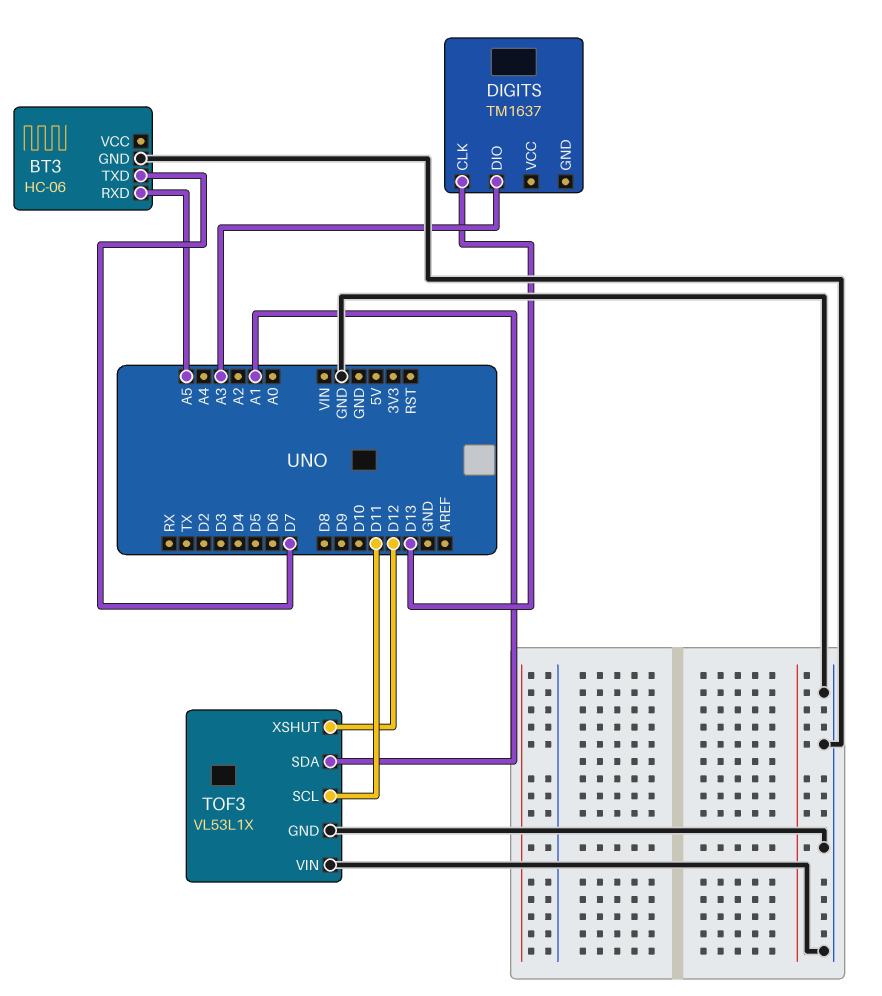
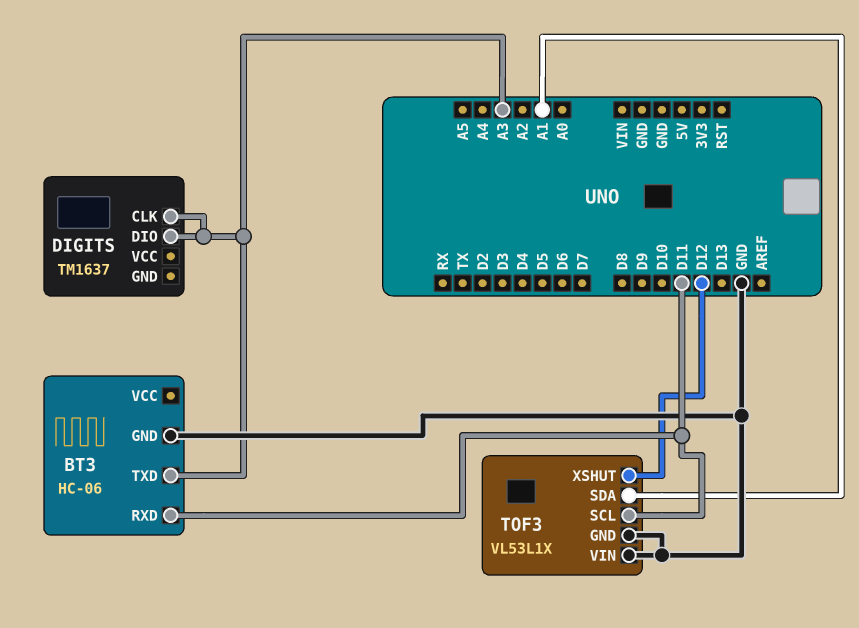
BT3 pin RXD: A5 -> D11
BT3 pin TXD: D7 -> A3
DIGITS pin CLK: D13 -> A3

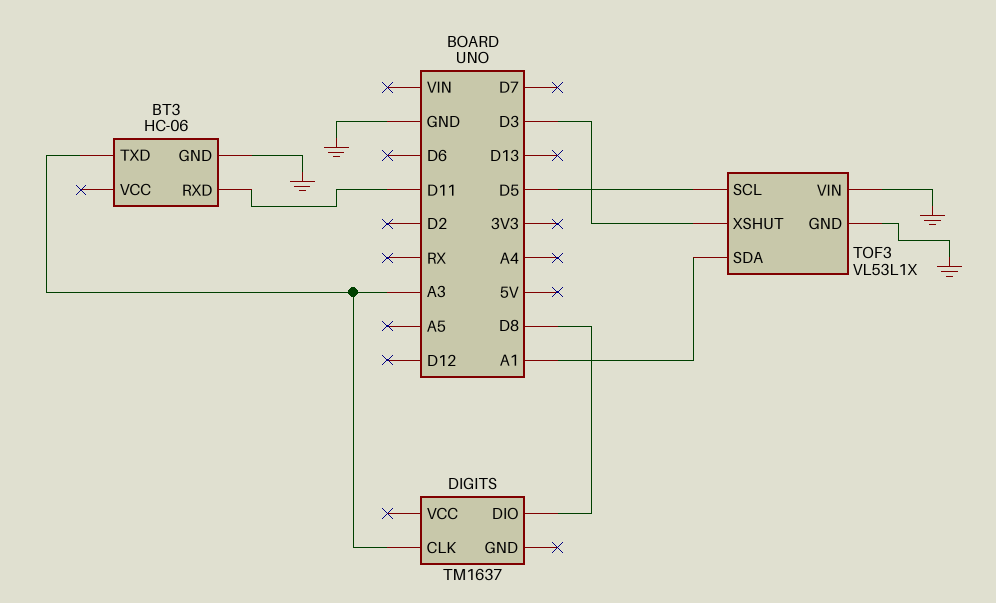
DIGITS pin DIO: A3 -> D8
TOF3 pin SCL: D11 -> D5
TOF3 pin XSHUT: D12 -> D3

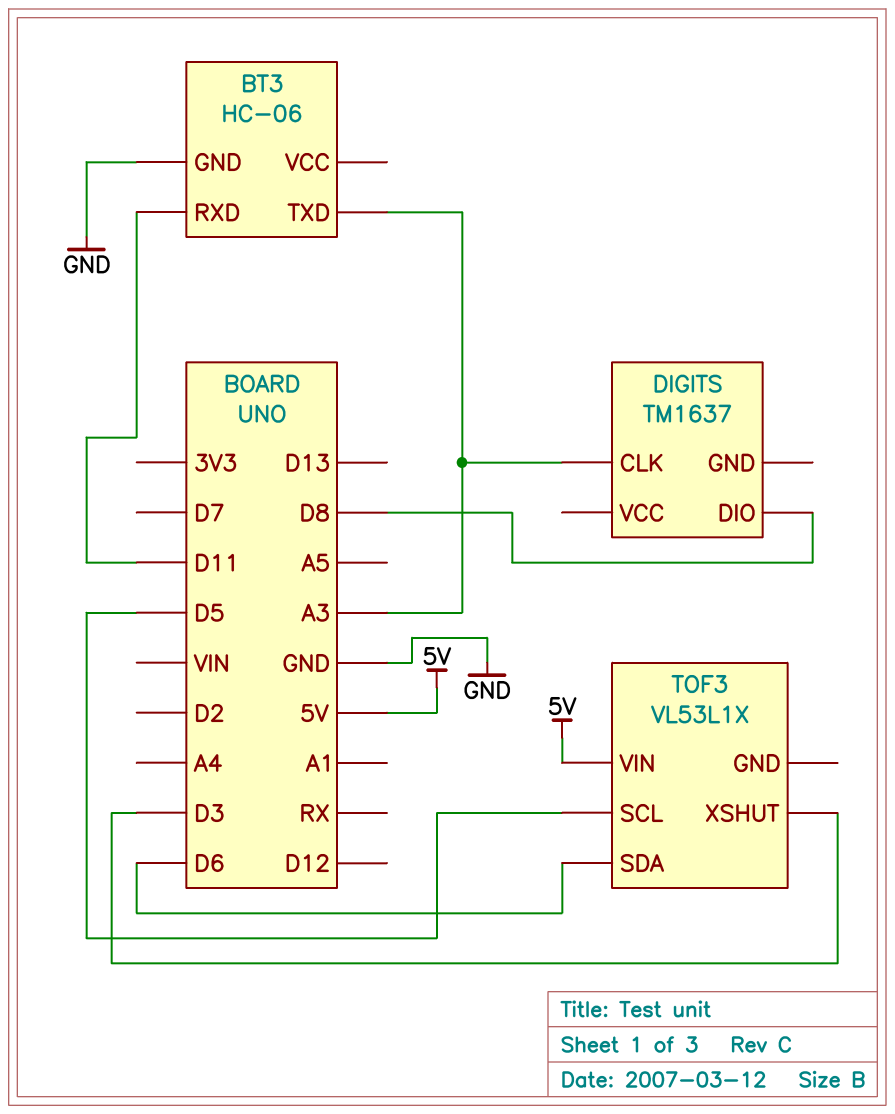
TOF3 pin GND: GND -> none
TOF3 pin SDA: A1 -> D6
TOF3 pin VIN: GND -> 5V

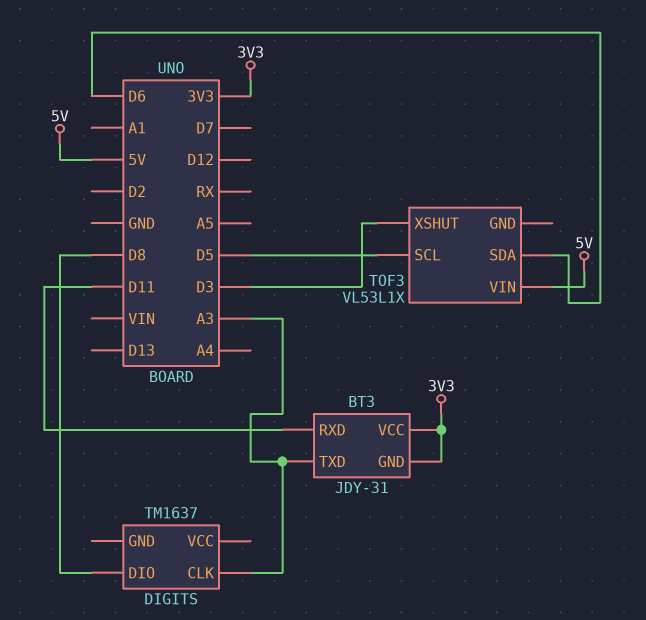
BT3: HC-06 -> JDY-31
BT3 pin GND: GND -> 3V3
BT3 pin VCC: none -> 3V3

